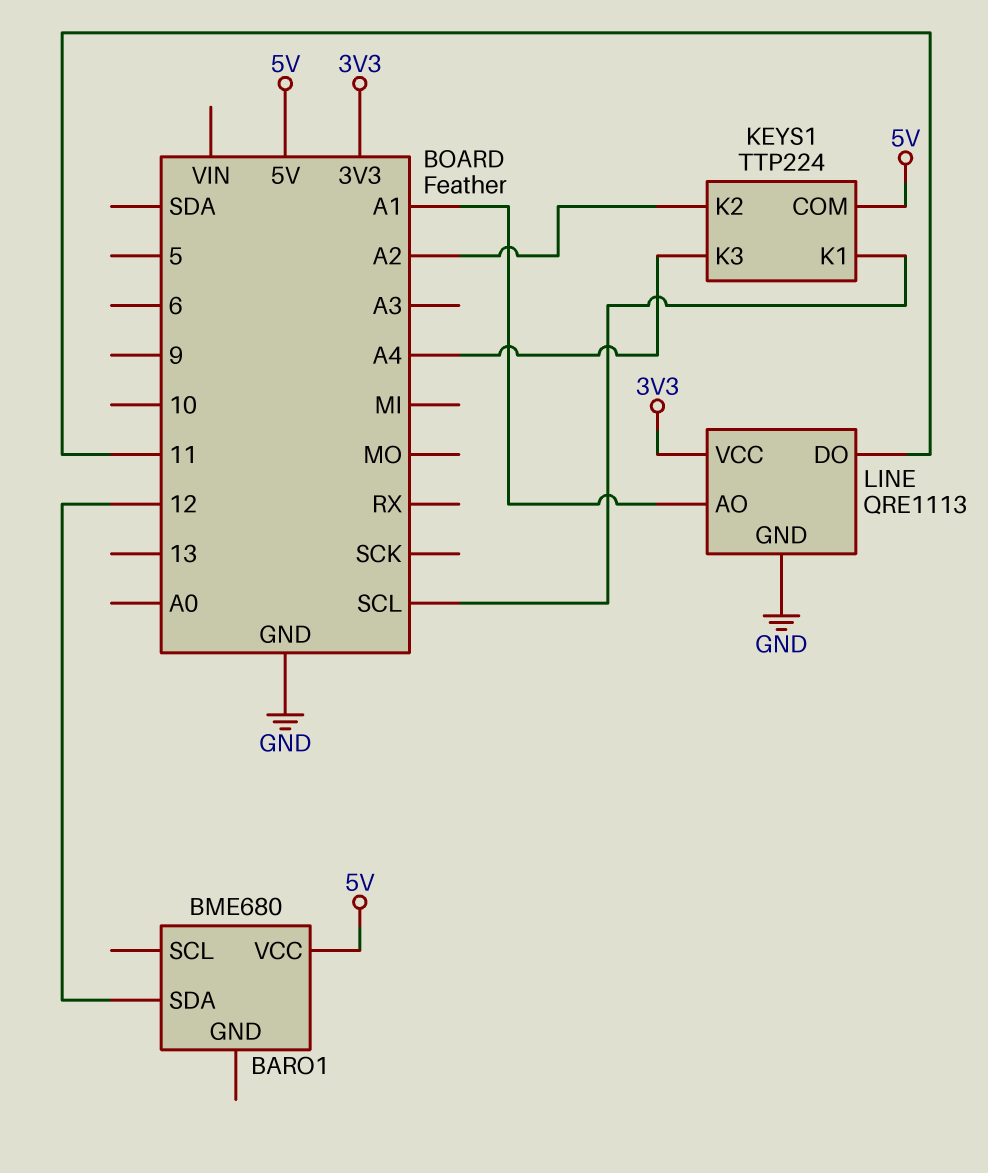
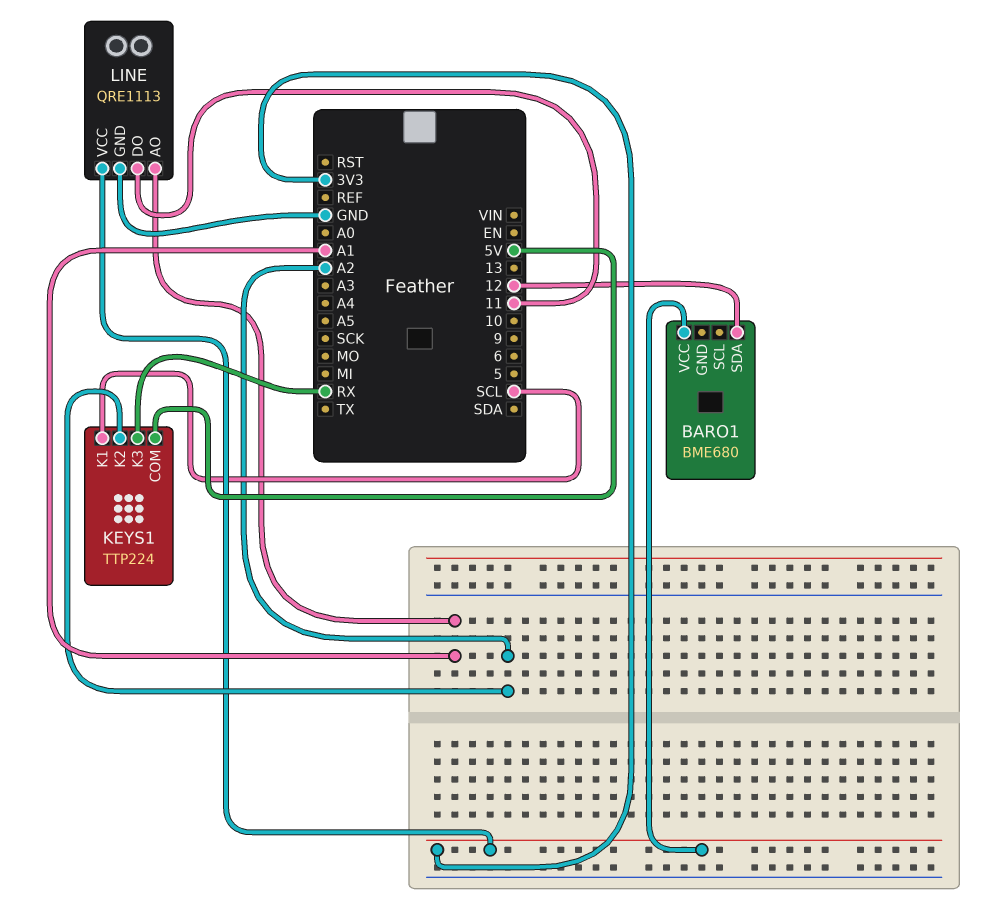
BARO1 pin VCC: 5V -> 3V3
KEYS1 pin K3: A4 -> RX

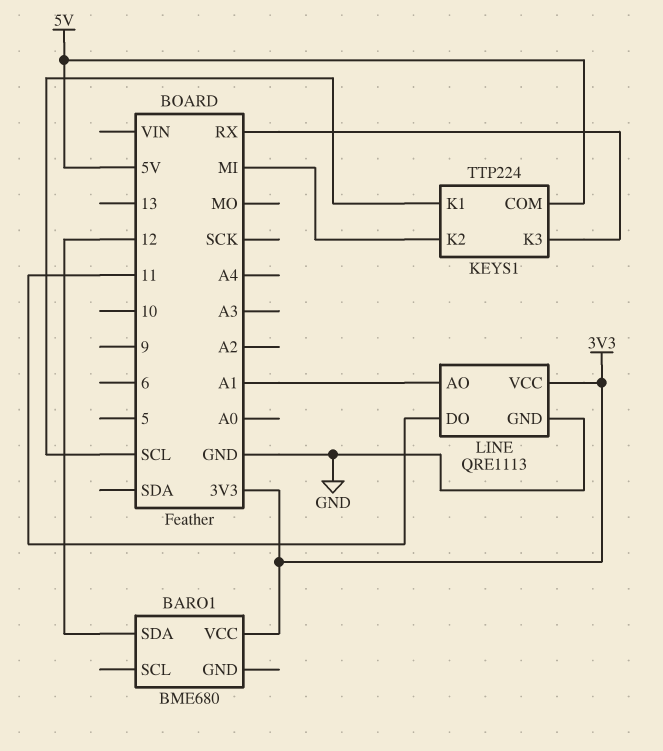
KEYS1 pin K2: A2 -> MI

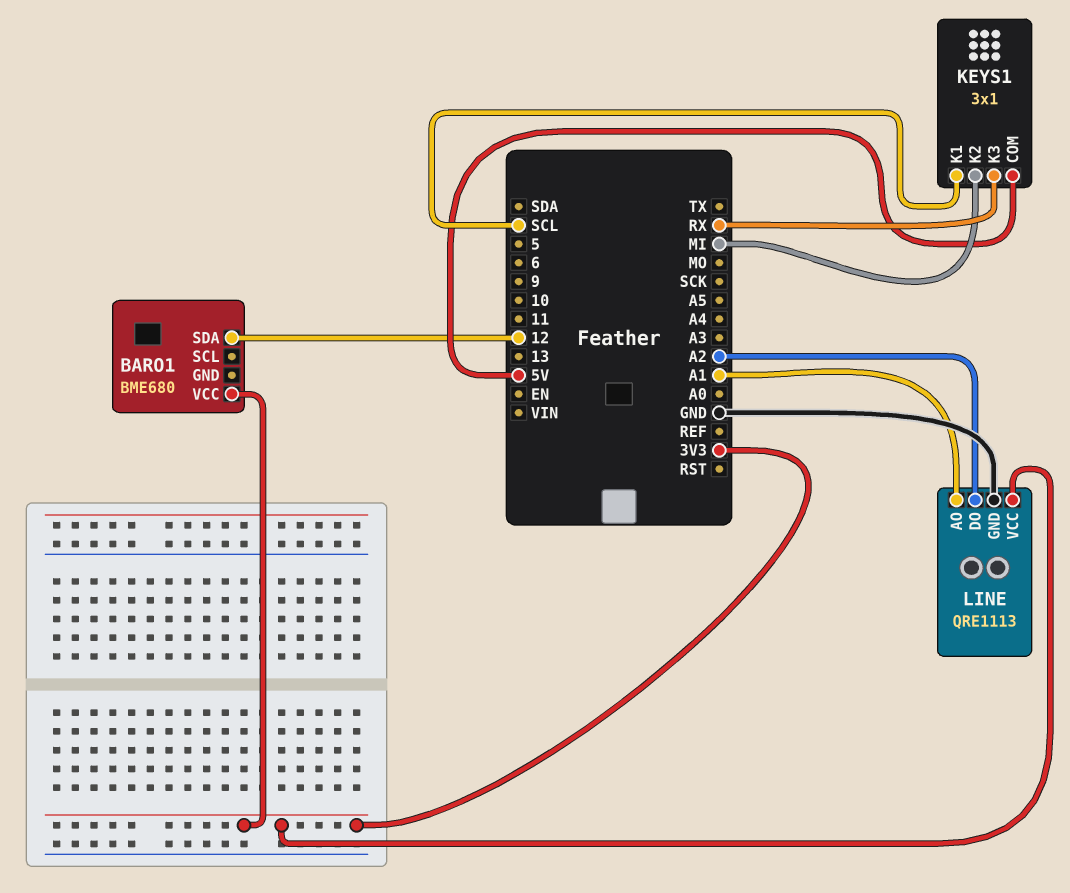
KEYS1: TTP224 -> 3x1
LINE pin DO: 11 -> A2

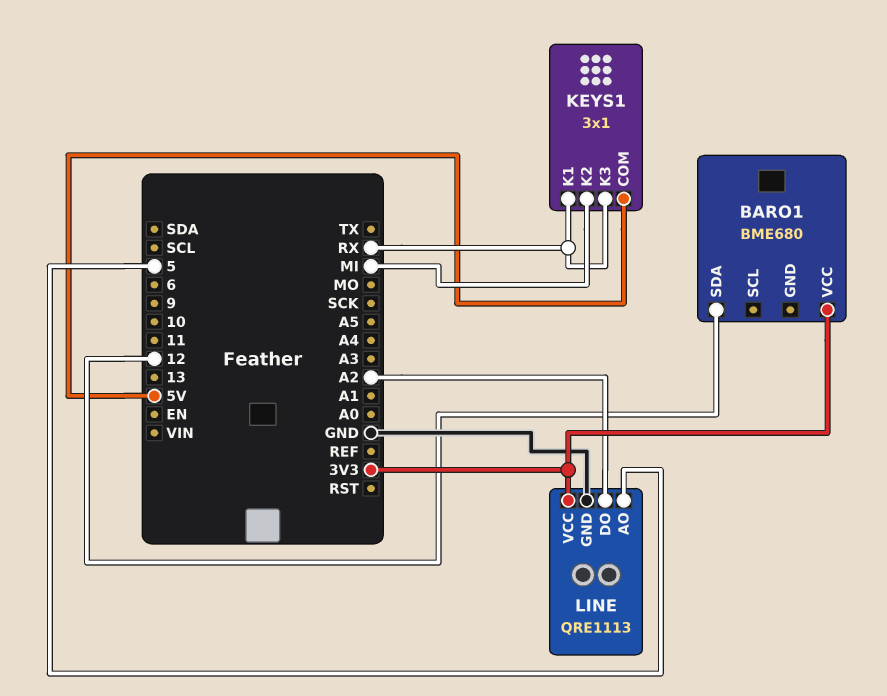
KEYS1 pin K1: SCL -> RX
LINE pin AO: A1 -> 5

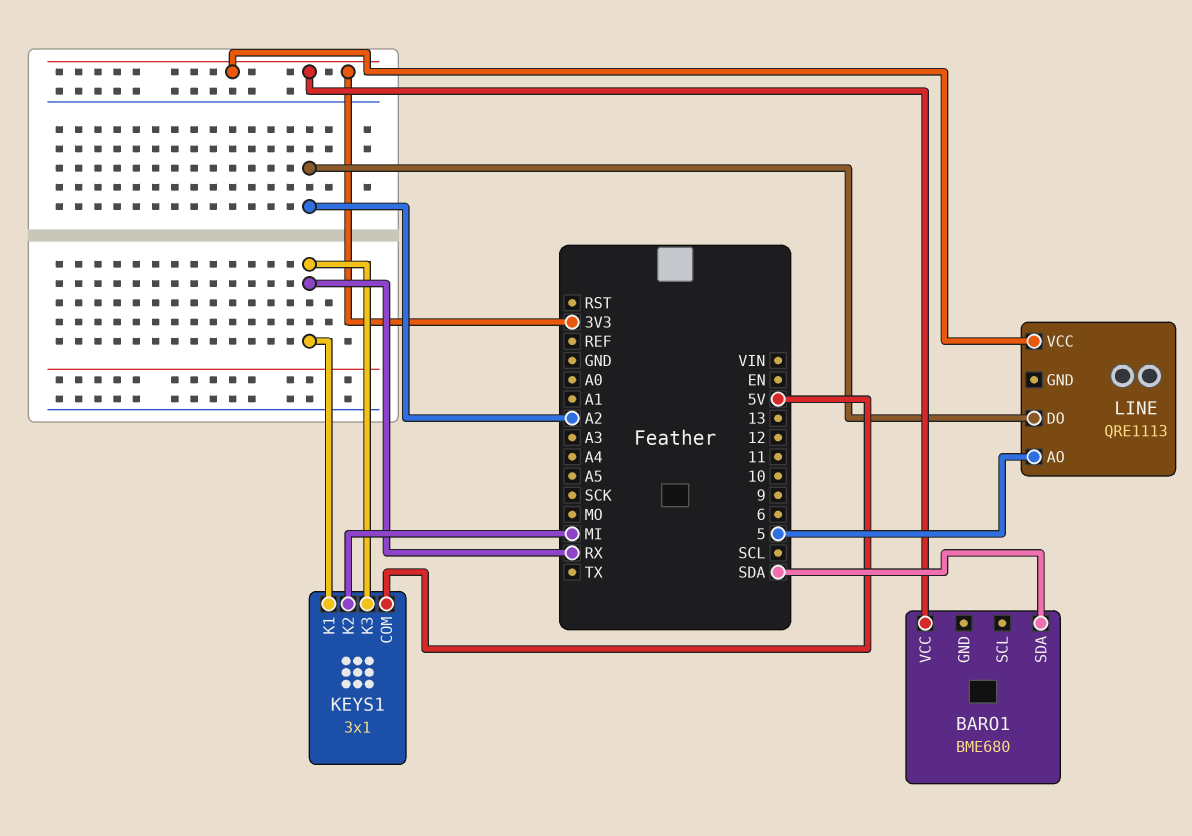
BARO1 pin SDA: 12 -> SDA
LINE pin GND: GND -> none

